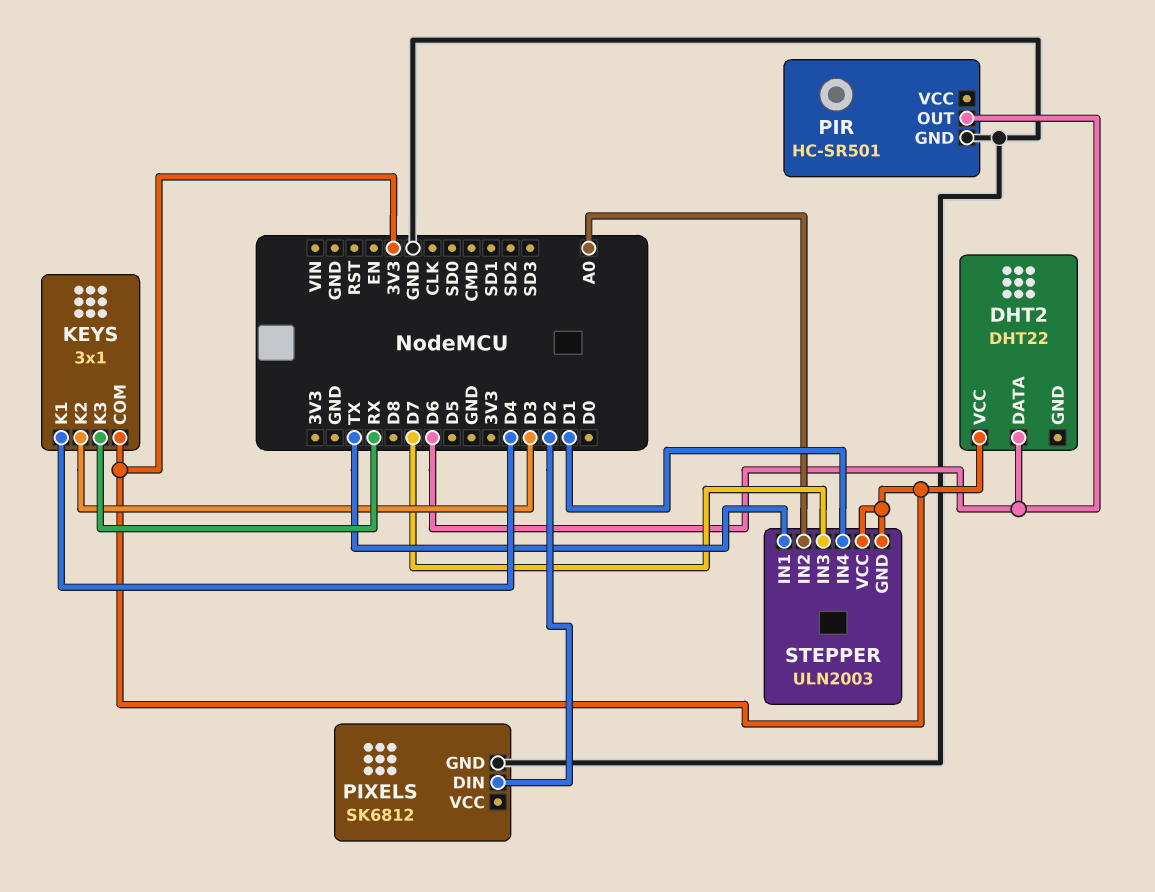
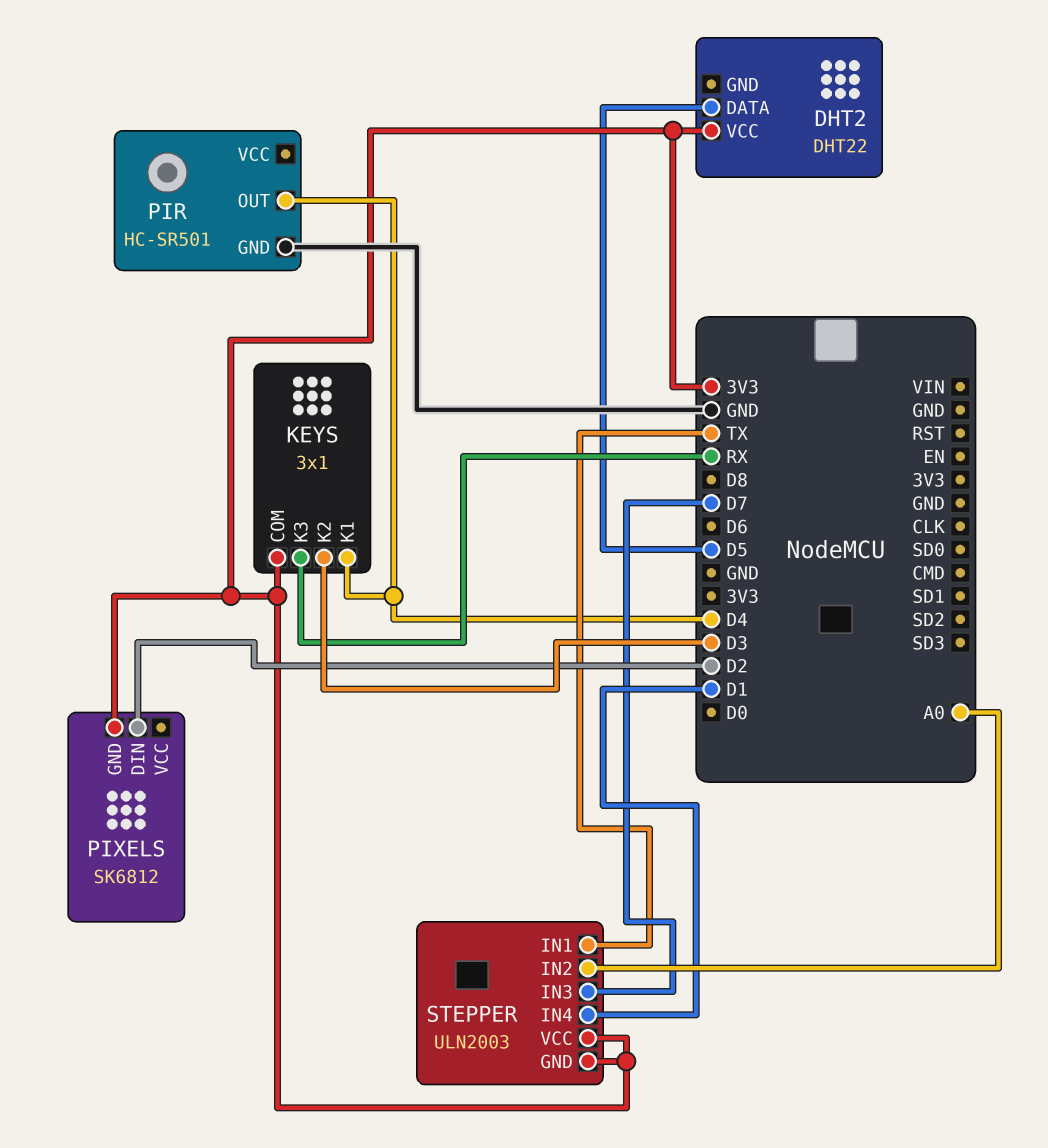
DHT2 pin DATA: D6 -> D5
PIR pin OUT: D6 -> D4
PIXELS pin GND: GND -> 3V3

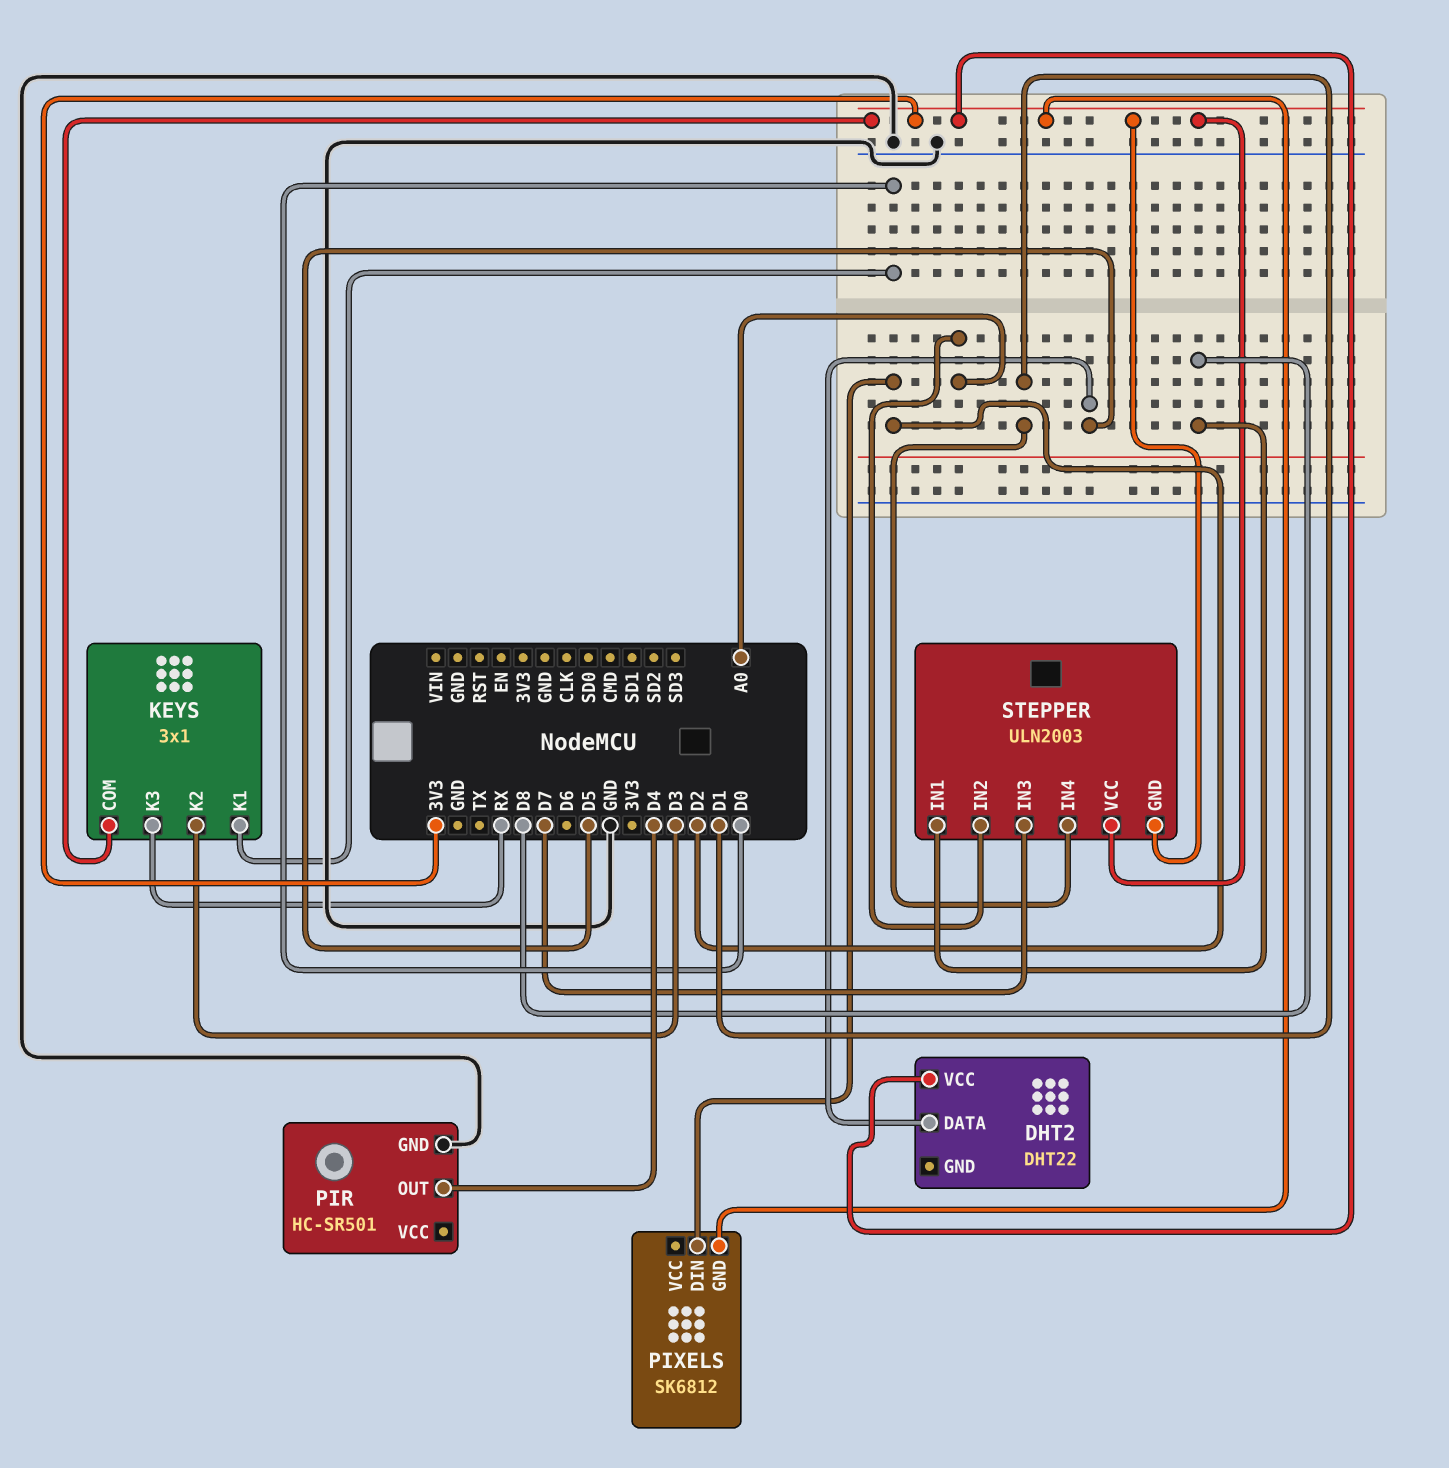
KEYS pin K1: D4 -> D0
STEPPER pin IN1: TX -> D8

